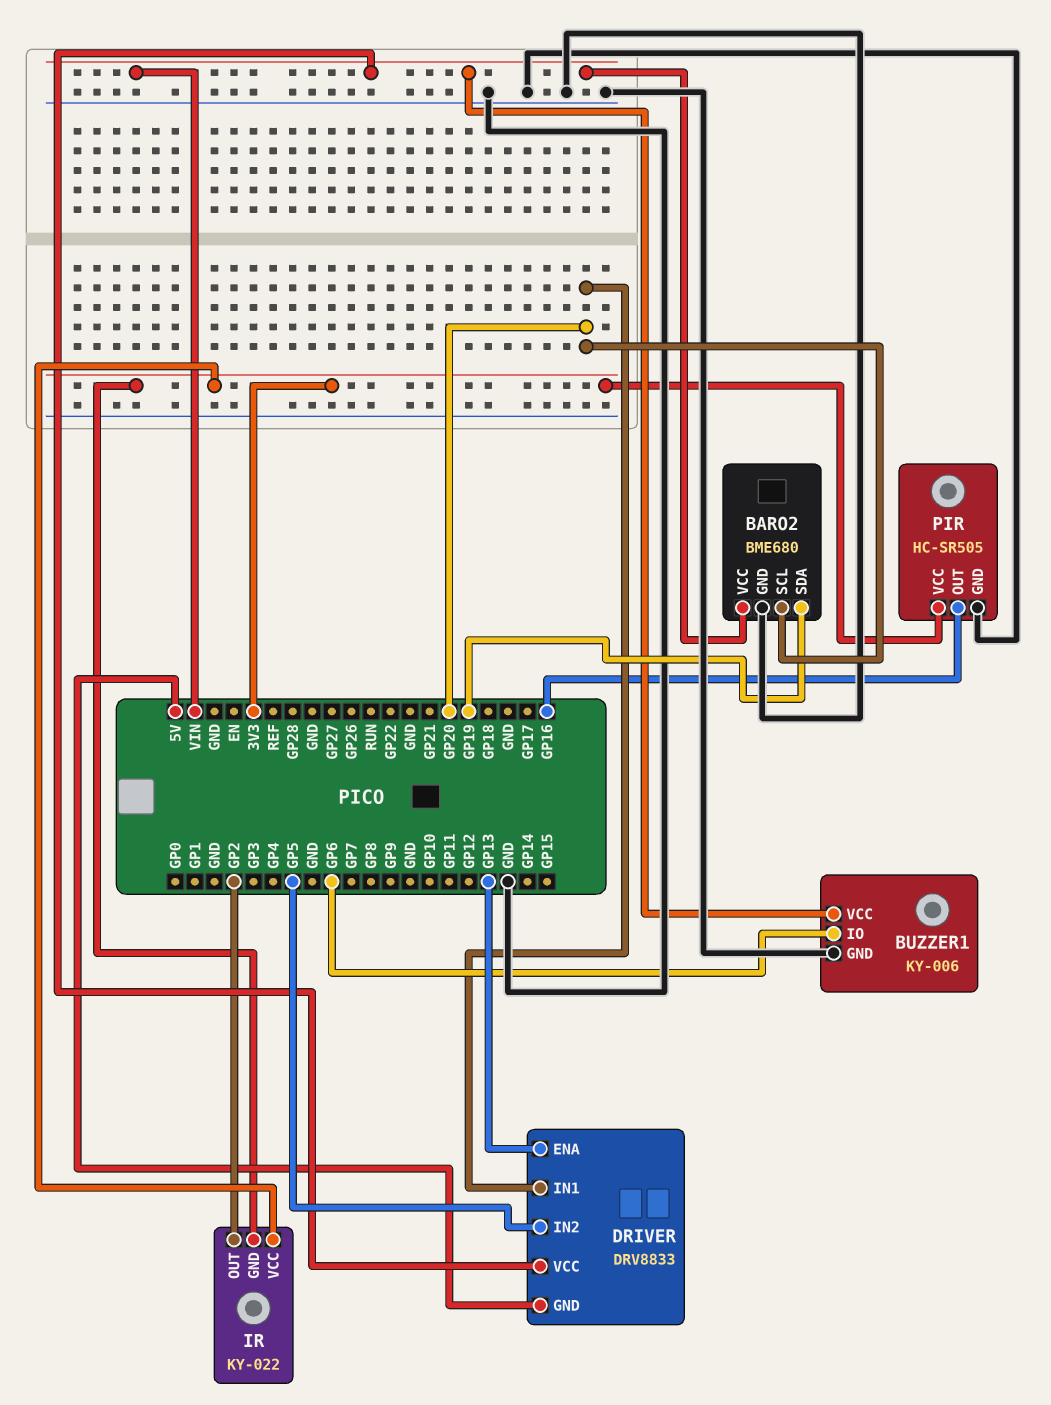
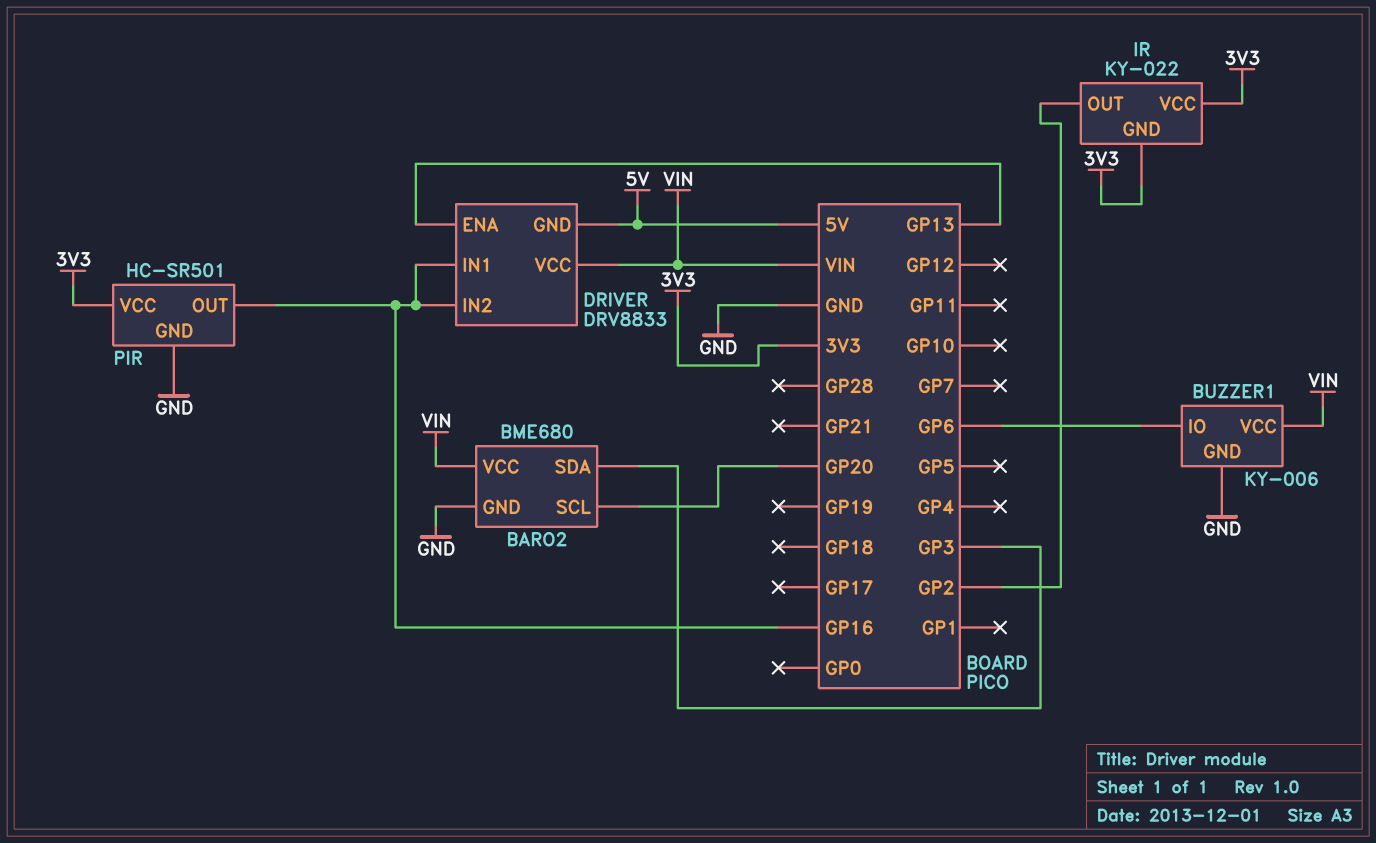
BARO2 pin SDA: GP19 -> GP3
DRIVER pin IN1: GP20 -> GP16
DRIVER pin IN2: GP5 -> GP16
PIR: HC-SR505 -> HC-SR501

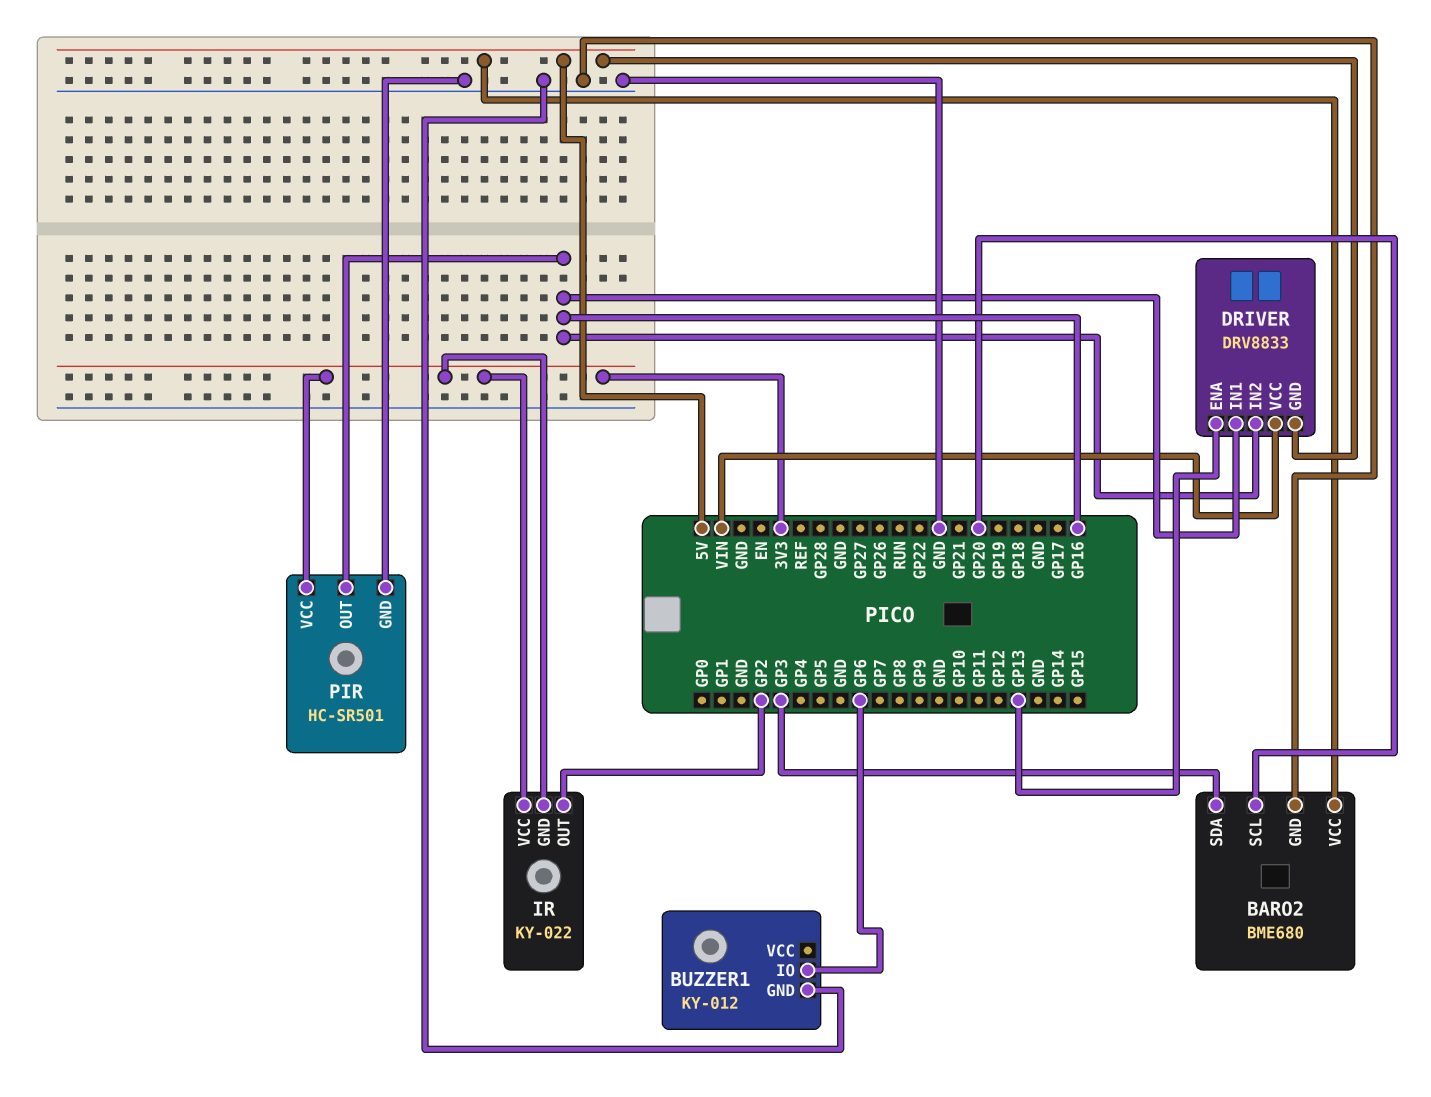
BARO2 pin VCC: VIN -> 5V
BUZZER1: KY-006 -> KY-012
BUZZER1 pin VCC: VIN -> none

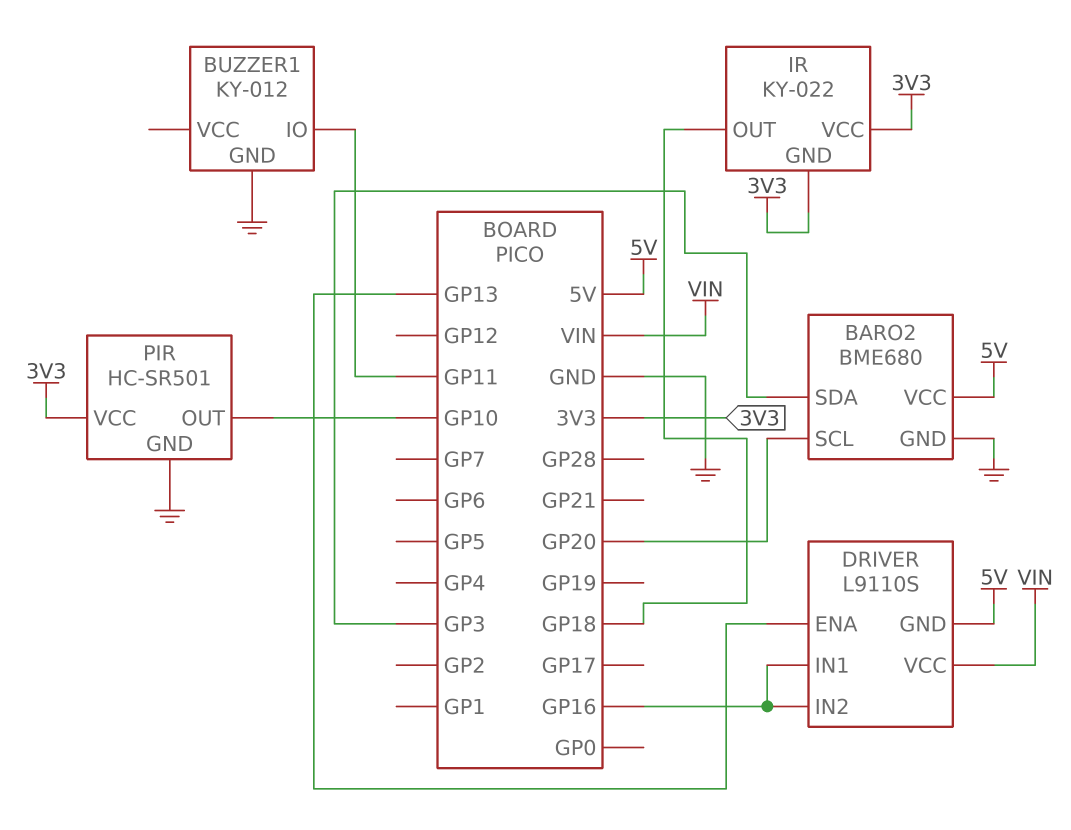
BUZZER1 pin IO: GP6 -> GP11
DRIVER: DRV8833 -> L9110S
IR pin OUT: GP2 -> GP18
PIR pin OUT: GP16 -> GP10

